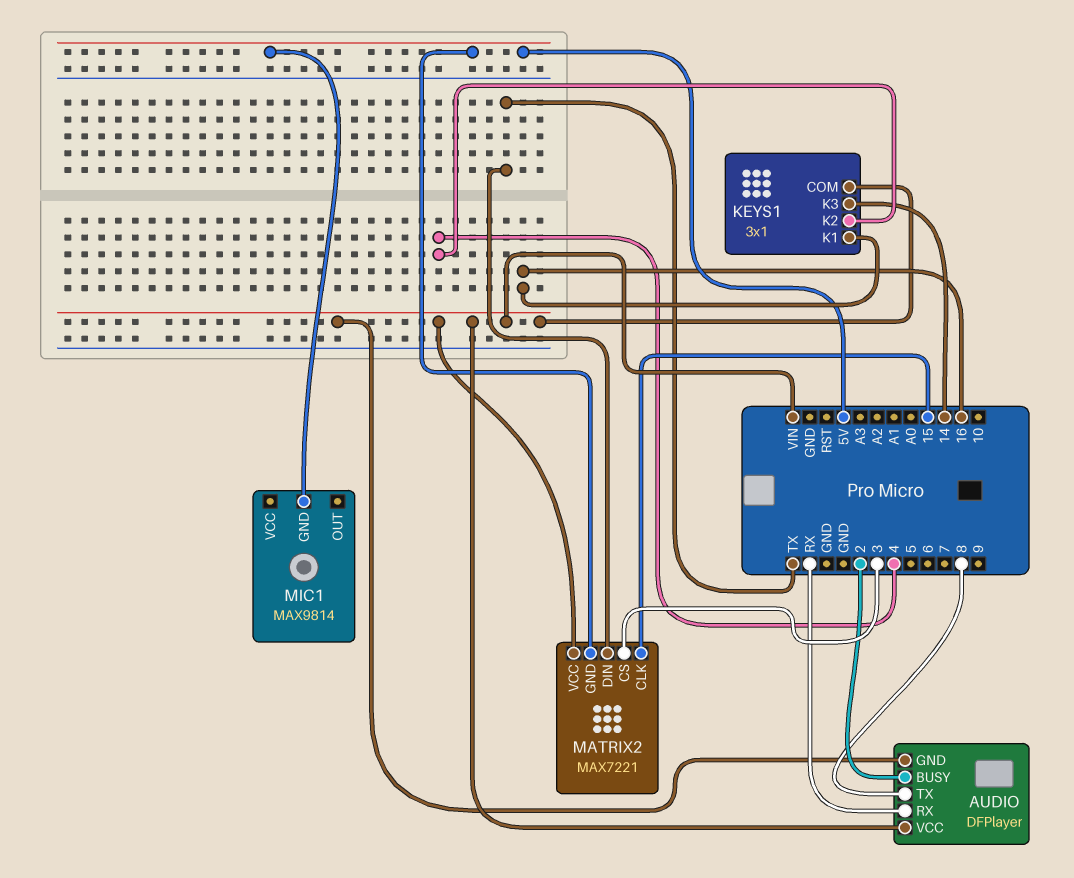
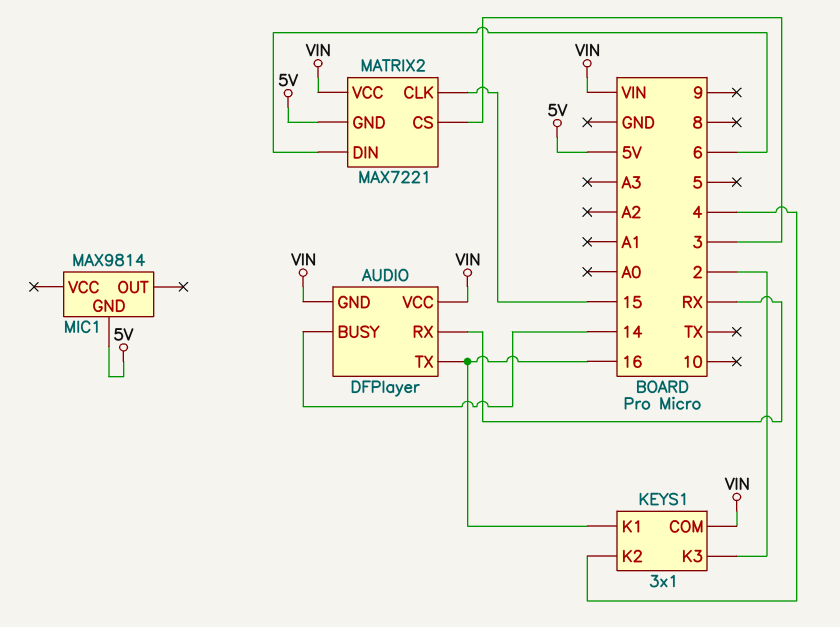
AUDIO pin BUSY: 2 -> 14
AUDIO pin TX: 8 -> 16
KEYS1 pin K3: 14 -> 2
MATRIX2 pin DIN: TX -> 6

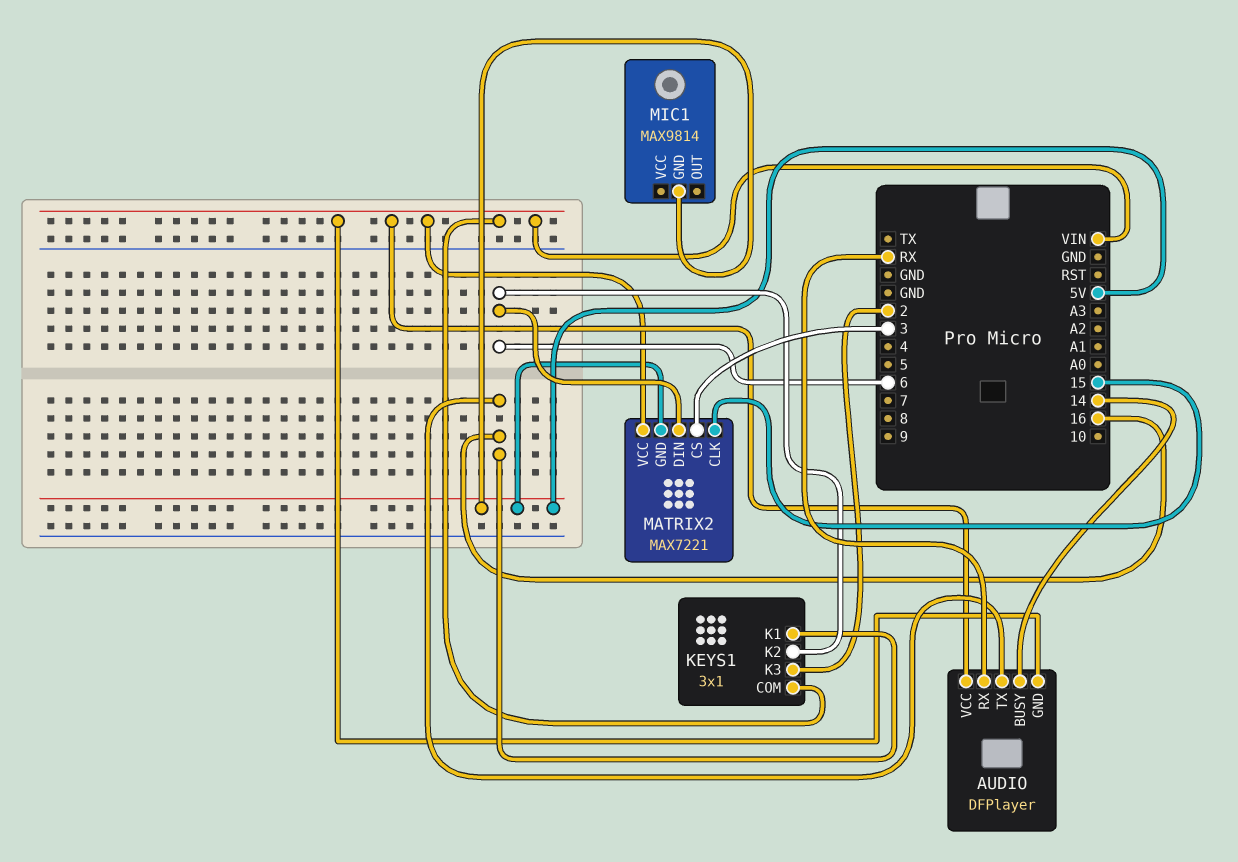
KEYS1 pin K2: 4 -> 6

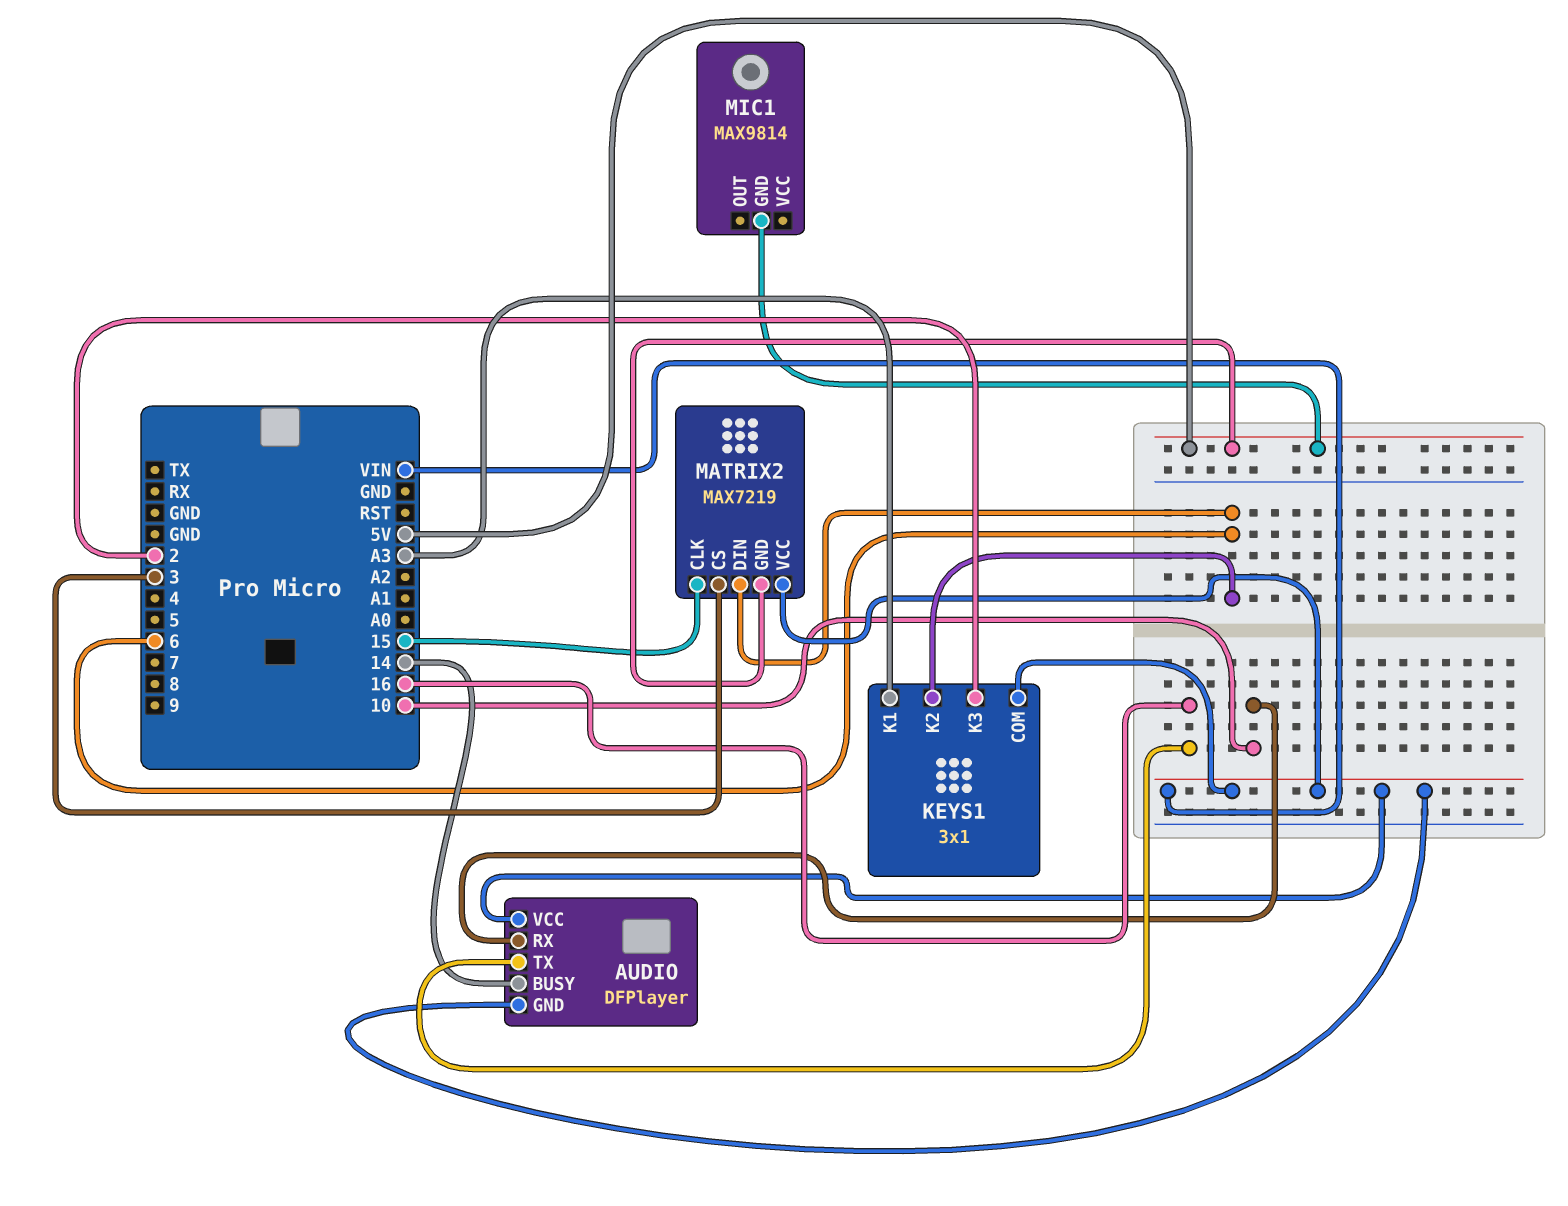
AUDIO pin RX: RX -> 10
KEYS1 pin K1: 16 -> A3
MATRIX2: MAX7221 -> MAX7219

